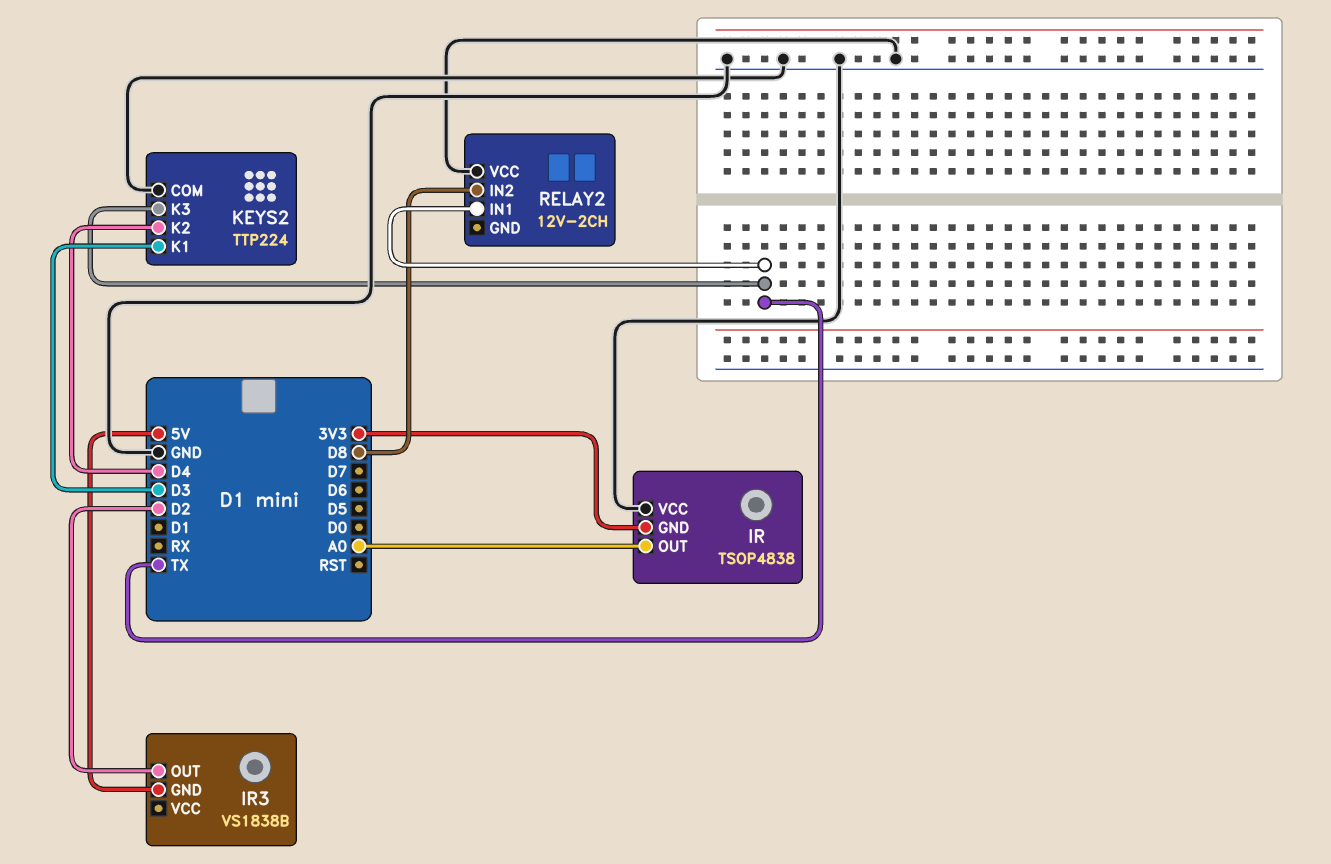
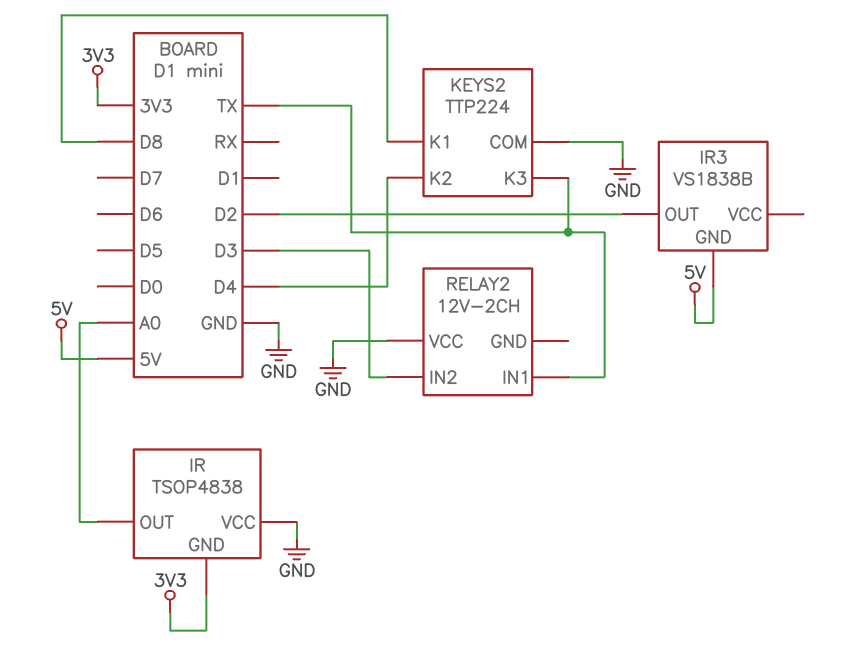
KEYS2 pin K1: D3 -> D8
RELAY2 pin IN2: D8 -> D3

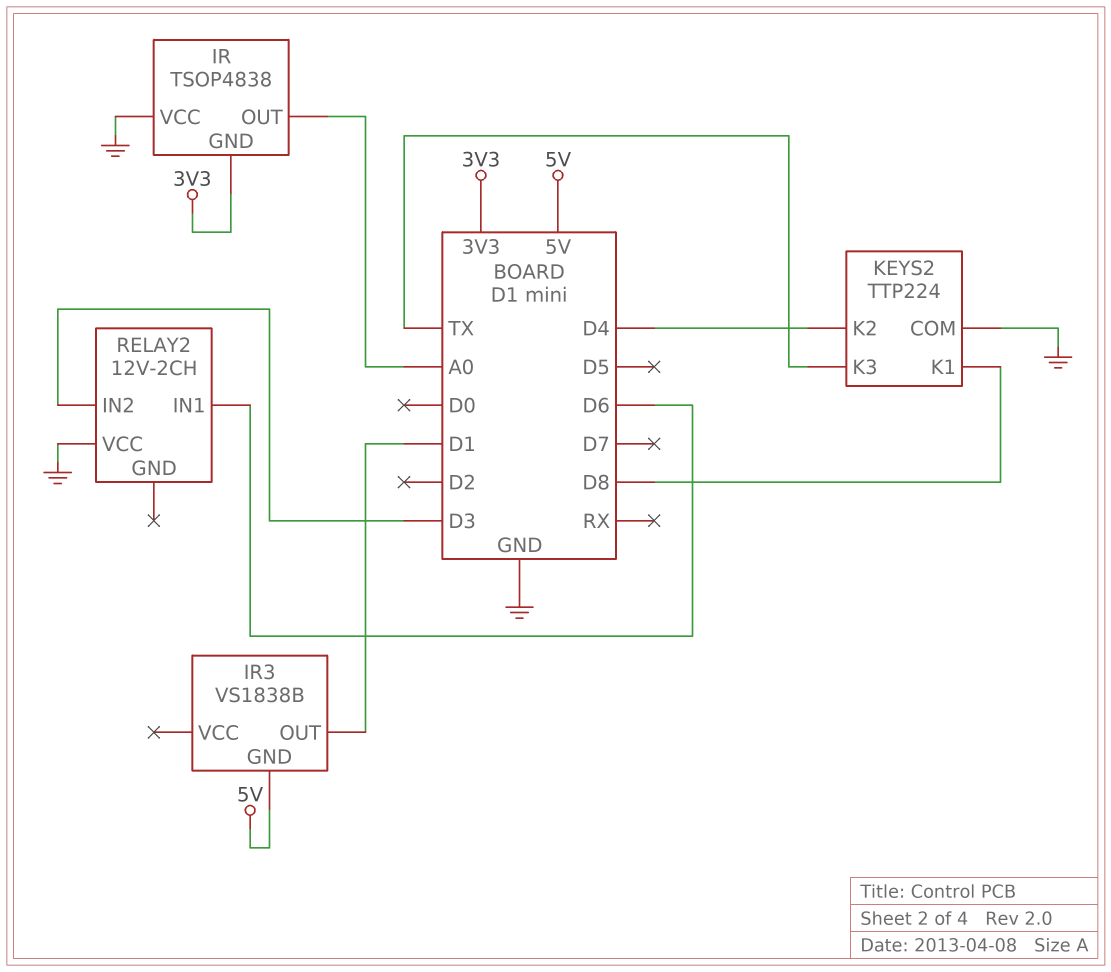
IR3 pin OUT: D2 -> D1
RELAY2 pin IN1: TX -> D6

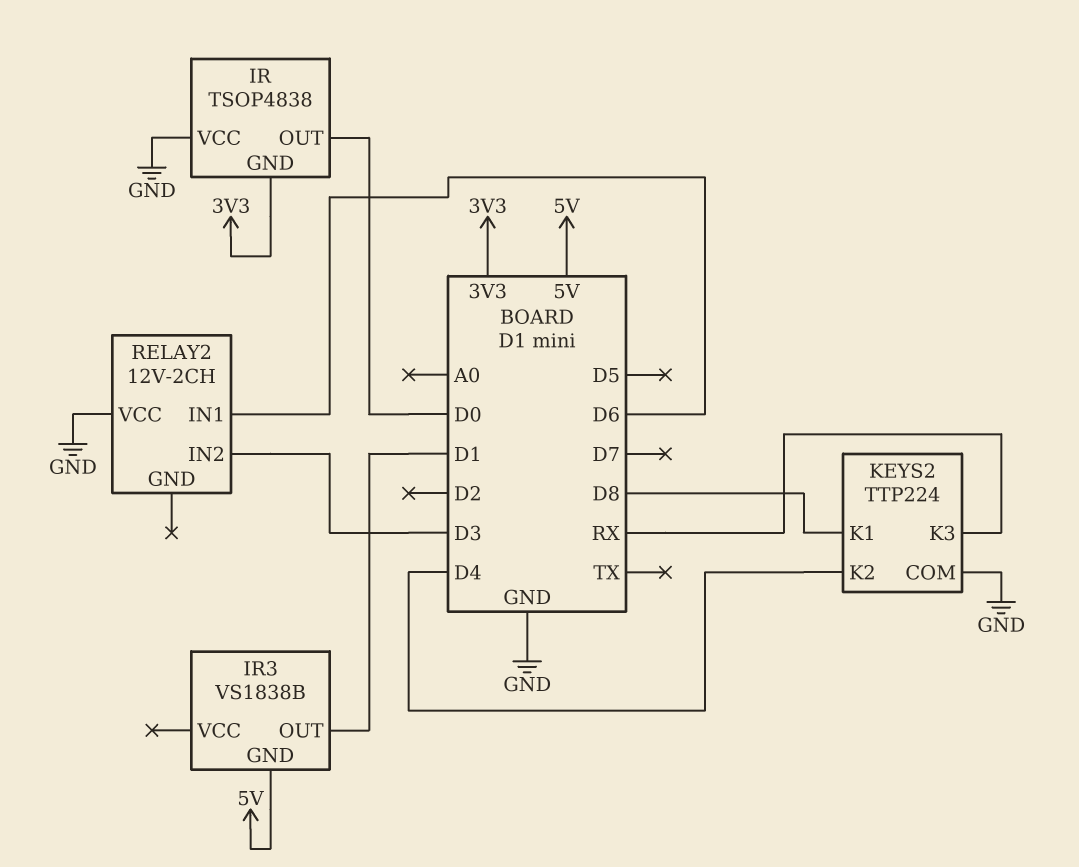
IR pin OUT: A0 -> D0
KEYS2 pin K3: TX -> RX

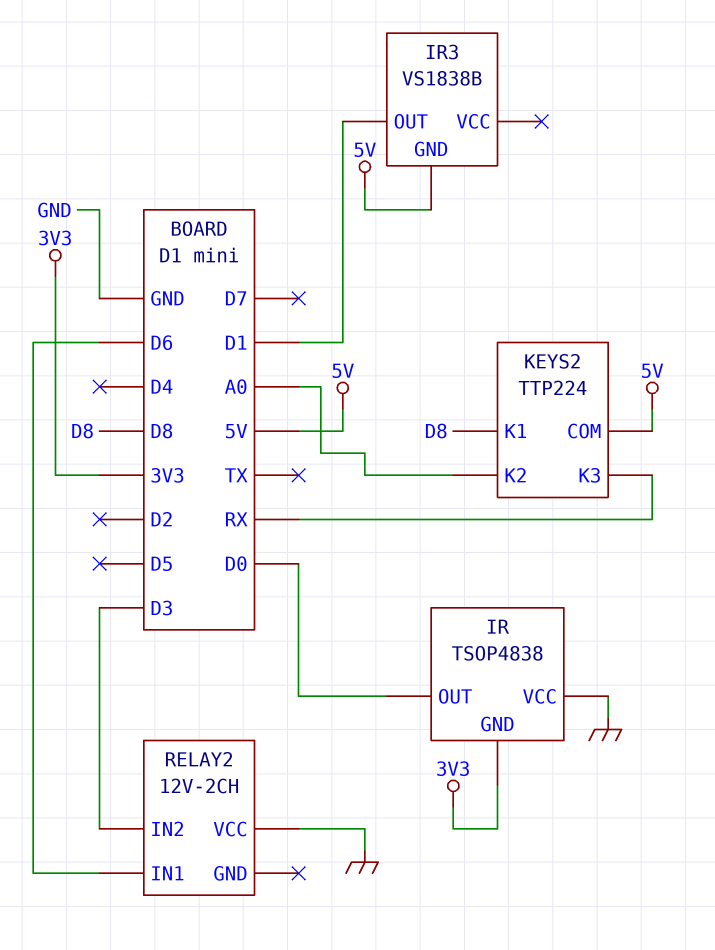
KEYS2 pin COM: GND -> 5V
KEYS2 pin K2: D4 -> A0

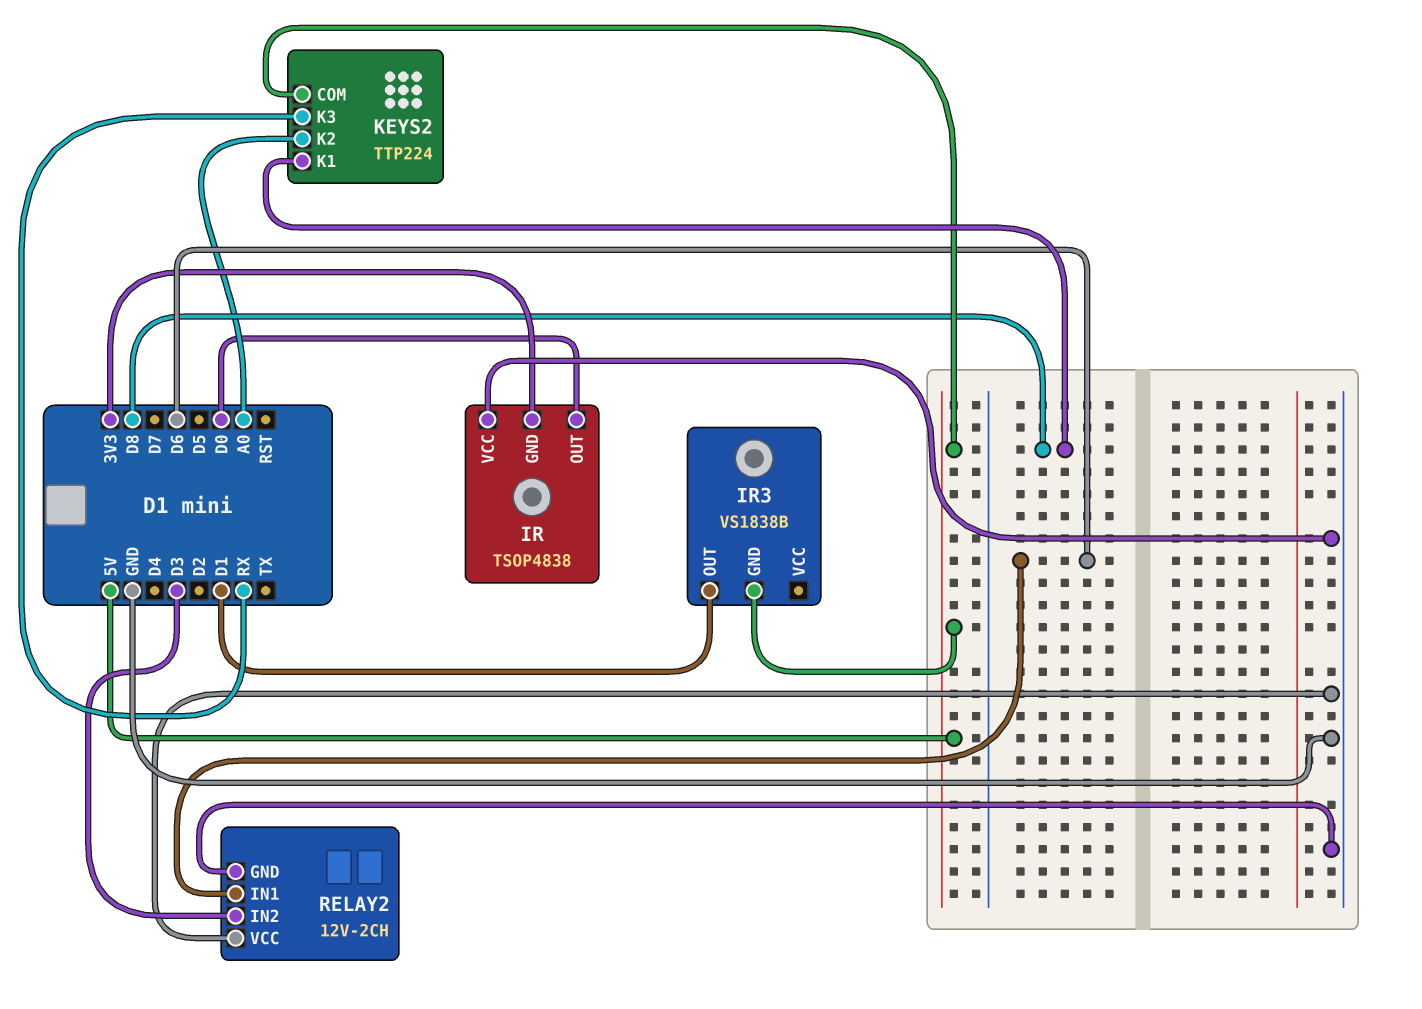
RELAY2 pin GND: none -> GND

